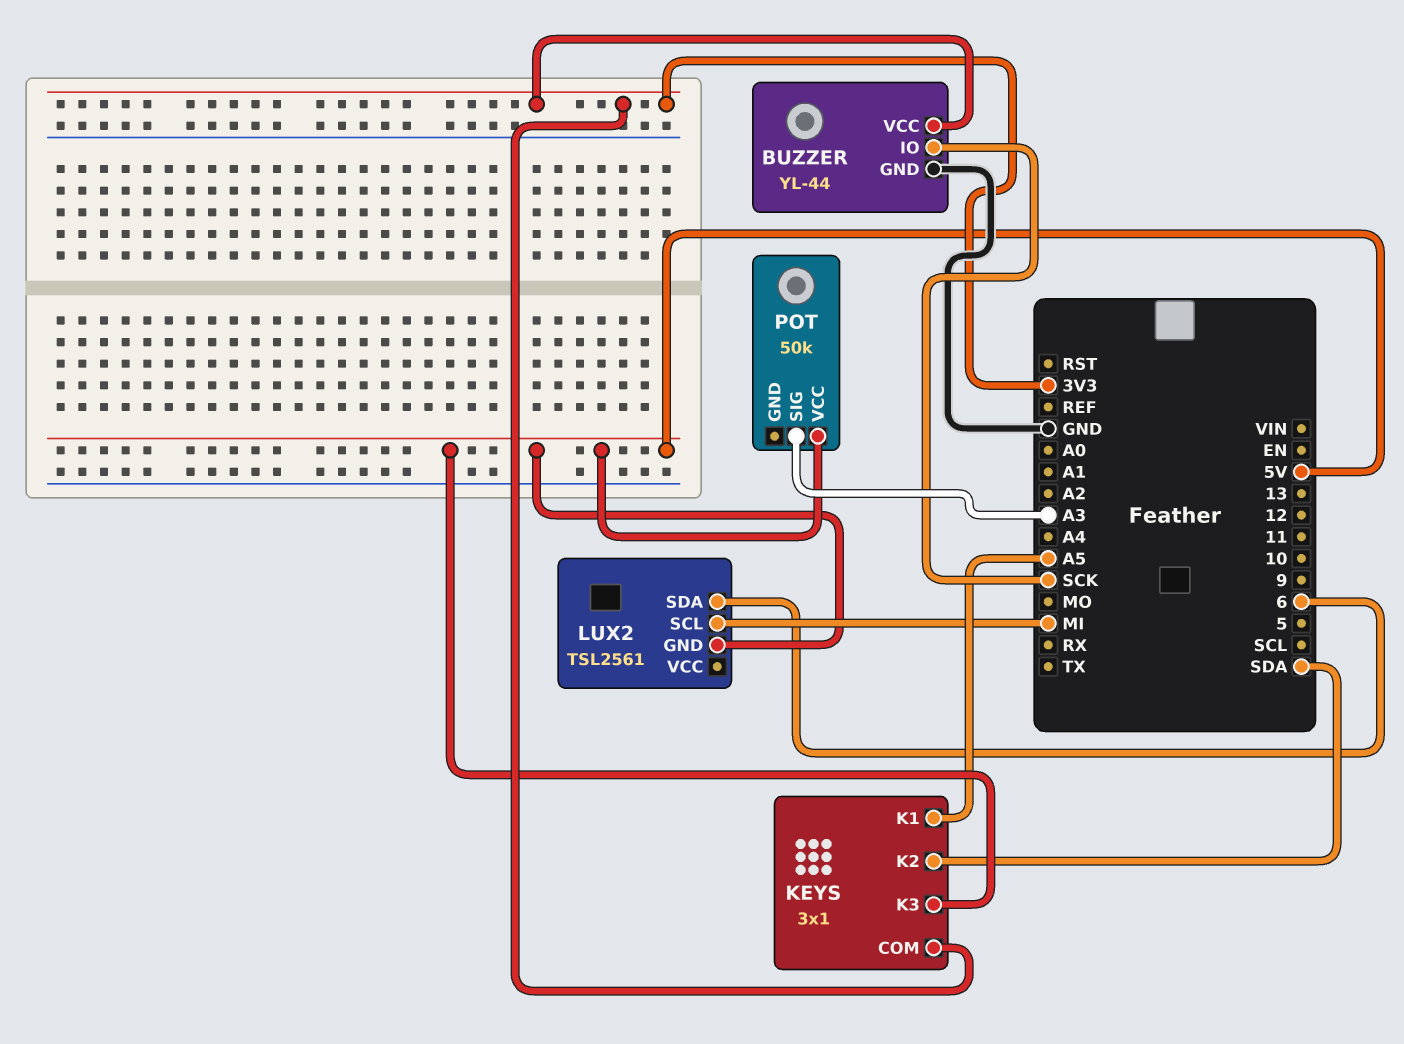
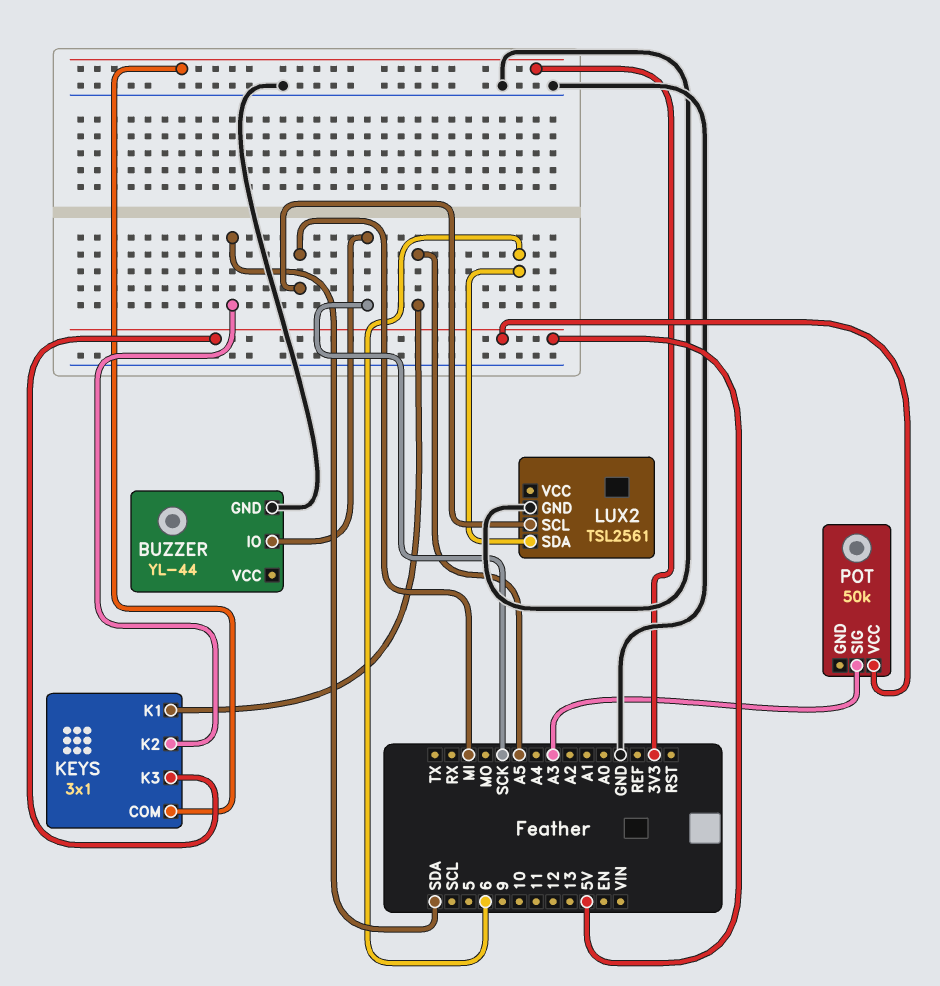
BUZZER pin VCC: 3V3 -> none
LUX2 pin GND: 5V -> GND

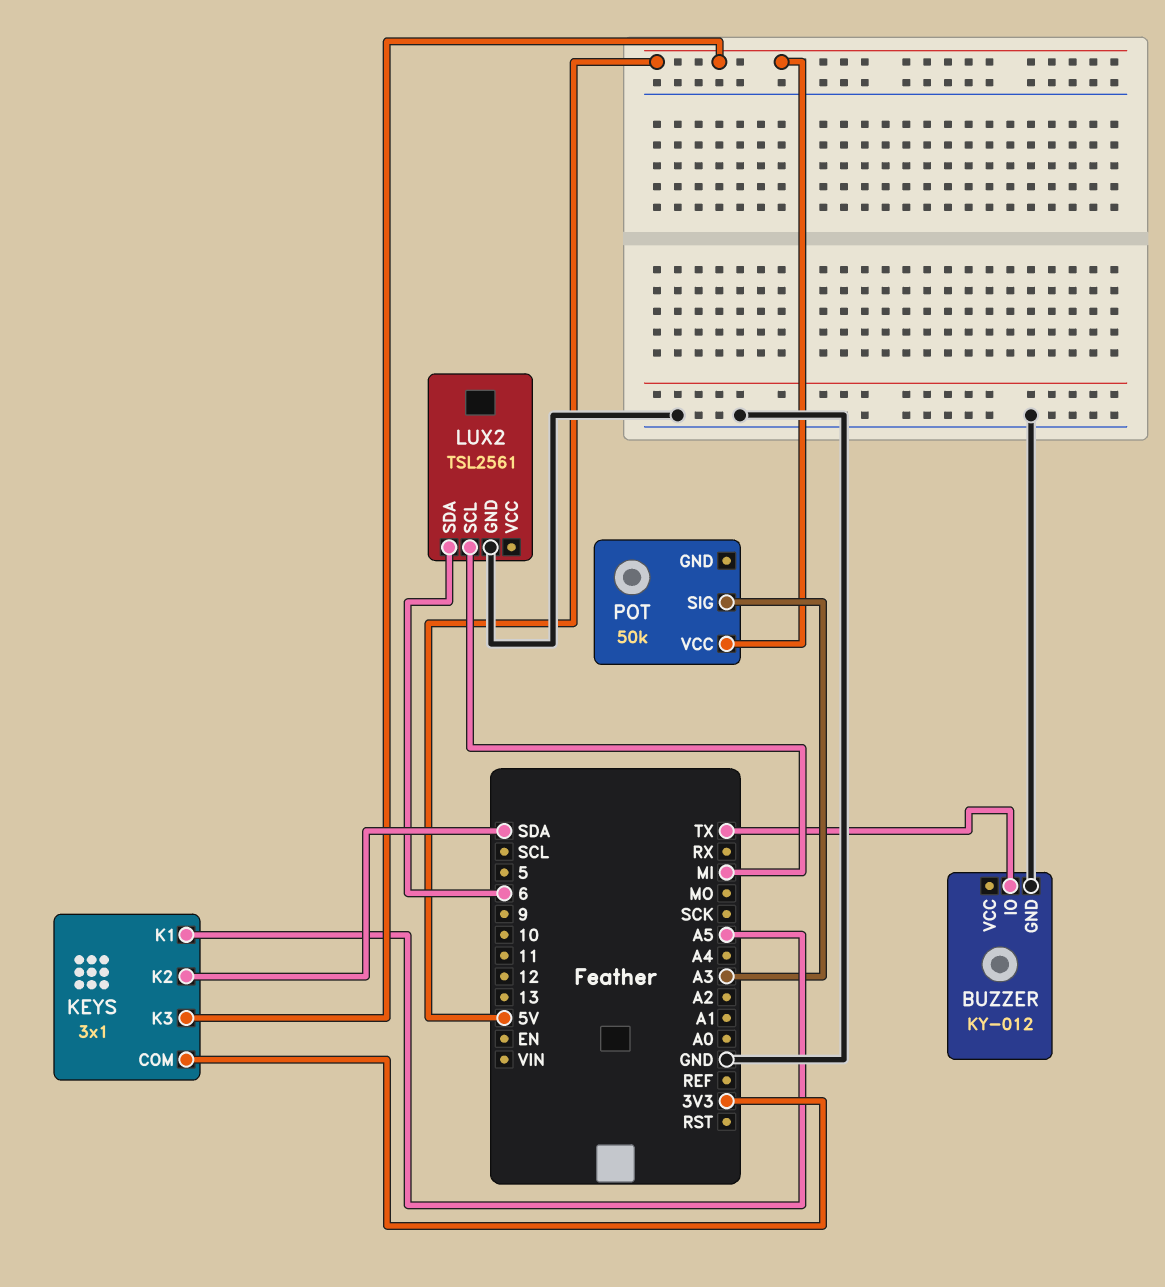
BUZZER: YL-44 -> KY-012
BUZZER pin IO: SCK -> TX

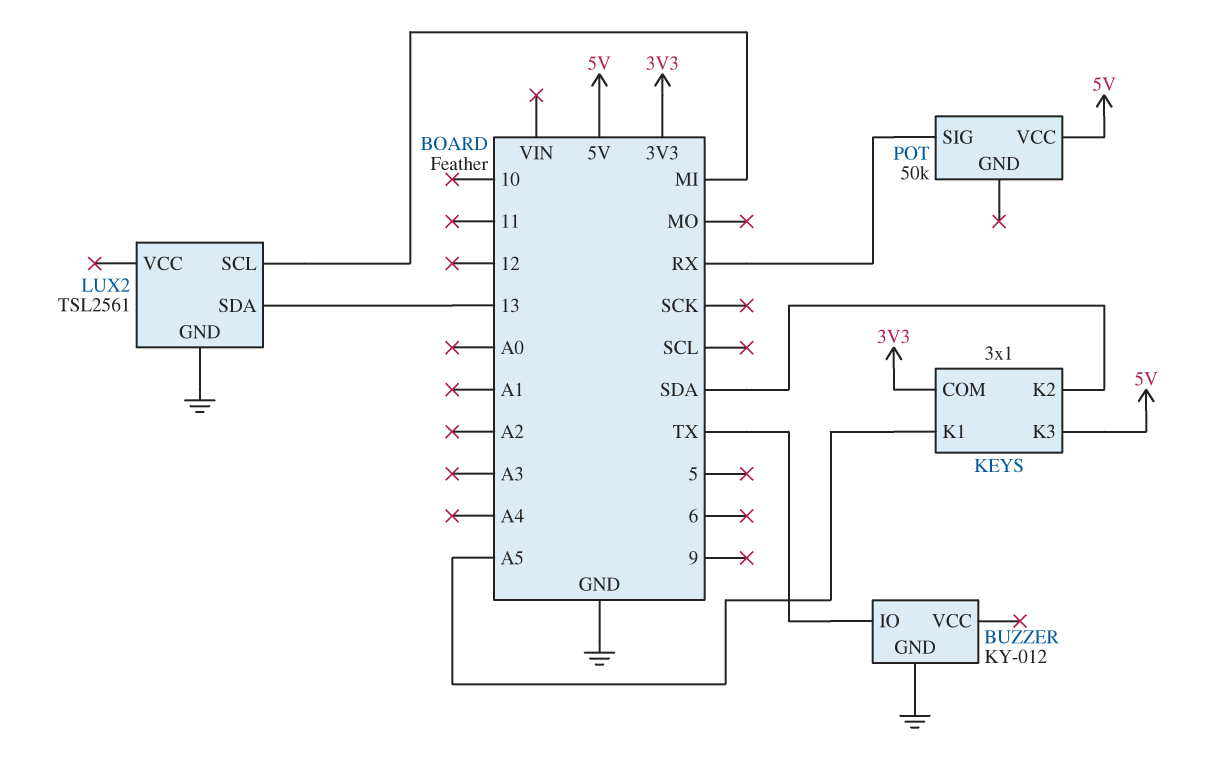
LUX2 pin SDA: 6 -> 13
POT pin SIG: A3 -> RX

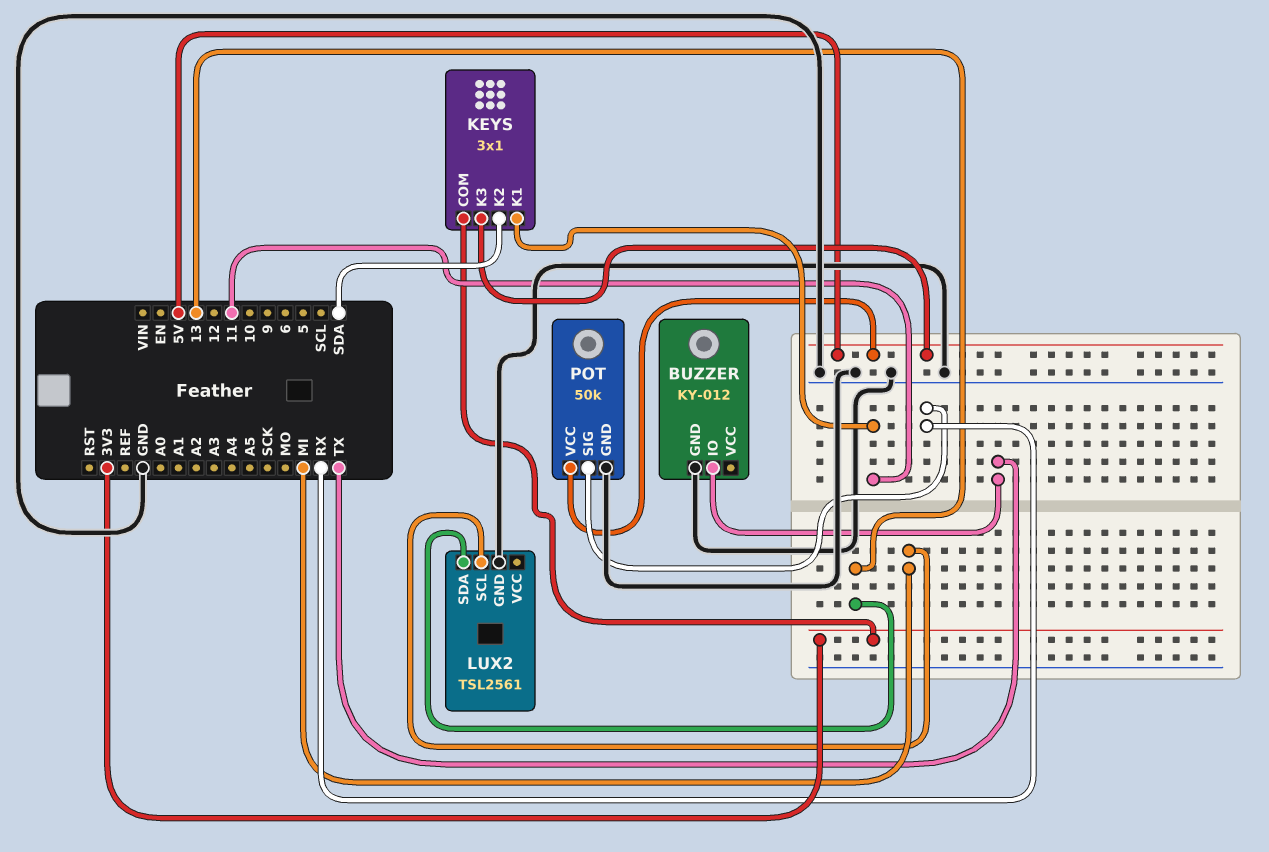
KEYS pin K1: A5 -> 11
POT pin GND: none -> GND

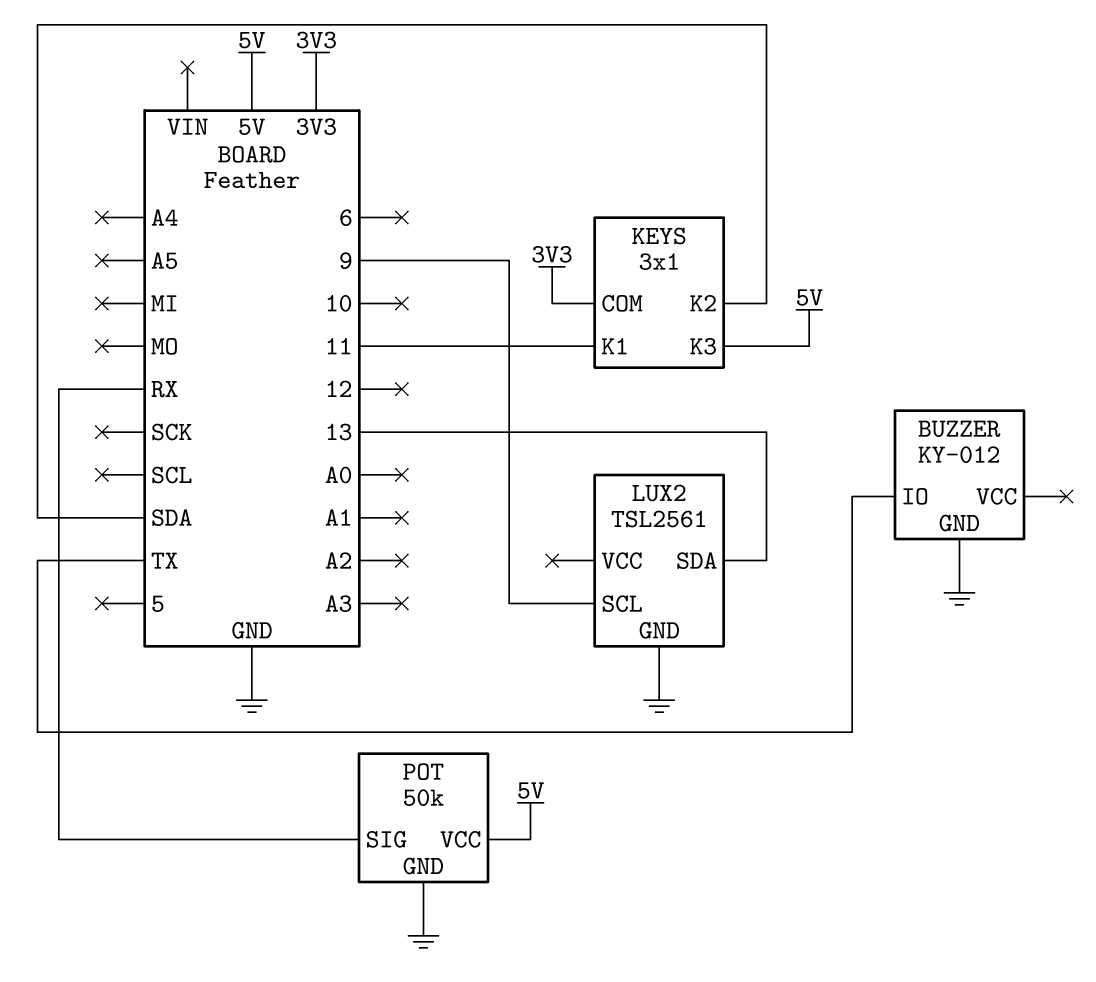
LUX2 pin SCL: MI -> 9

